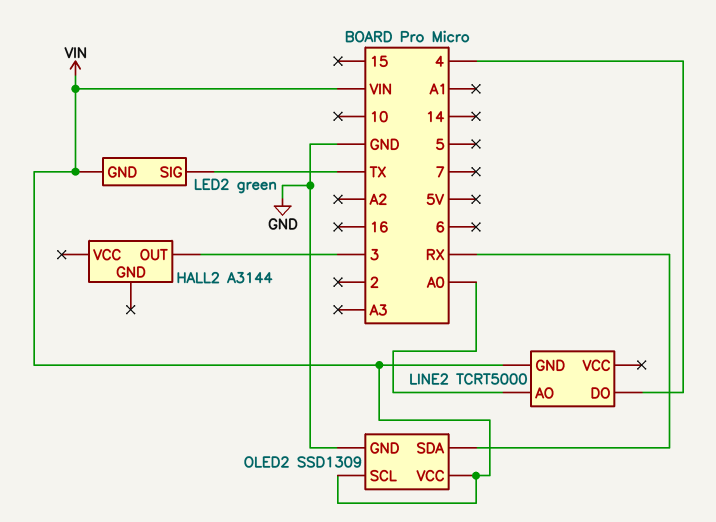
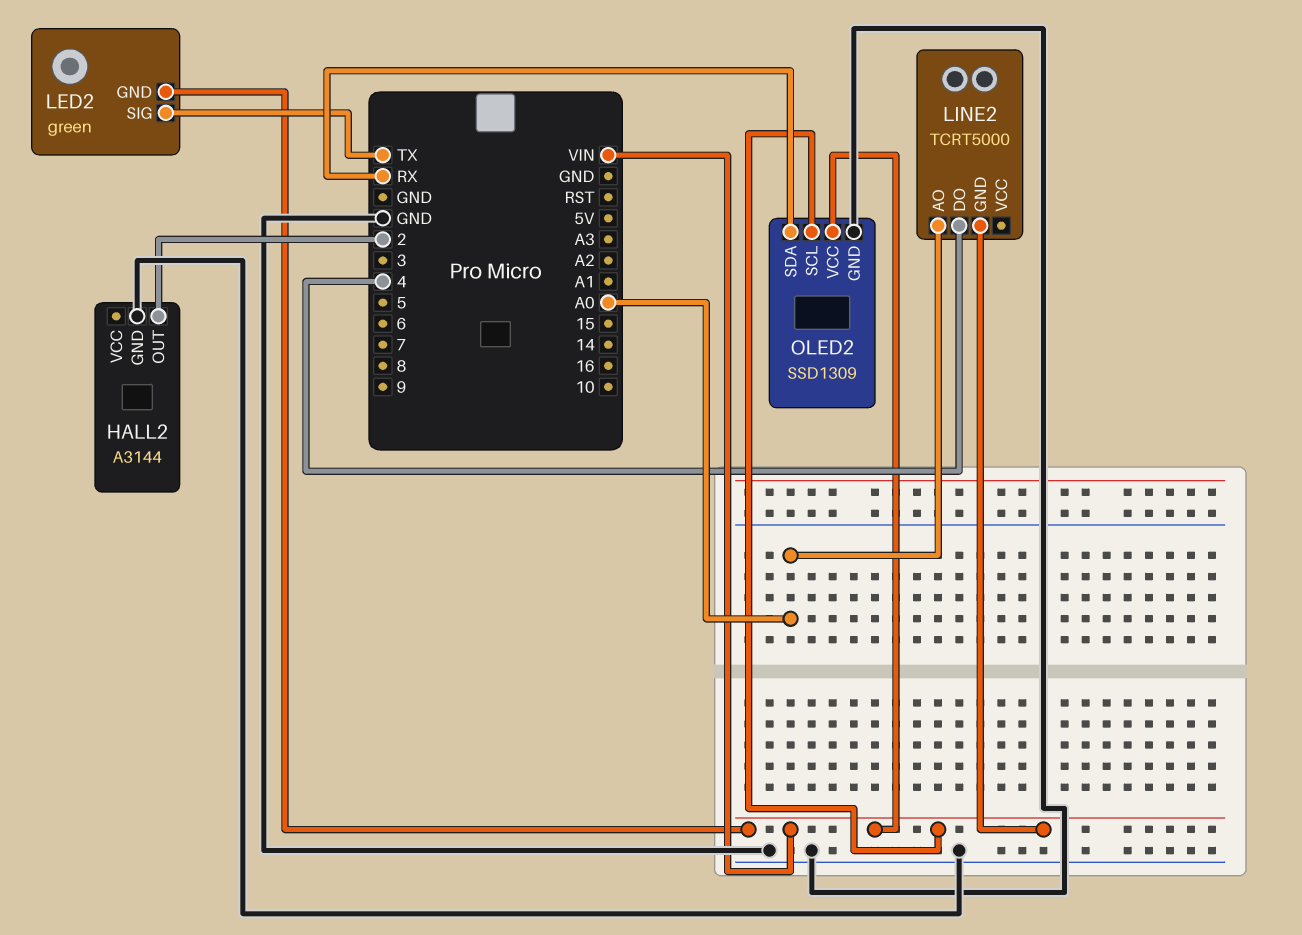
HALL2 pin GND: none -> GND
HALL2 pin OUT: 3 -> 2

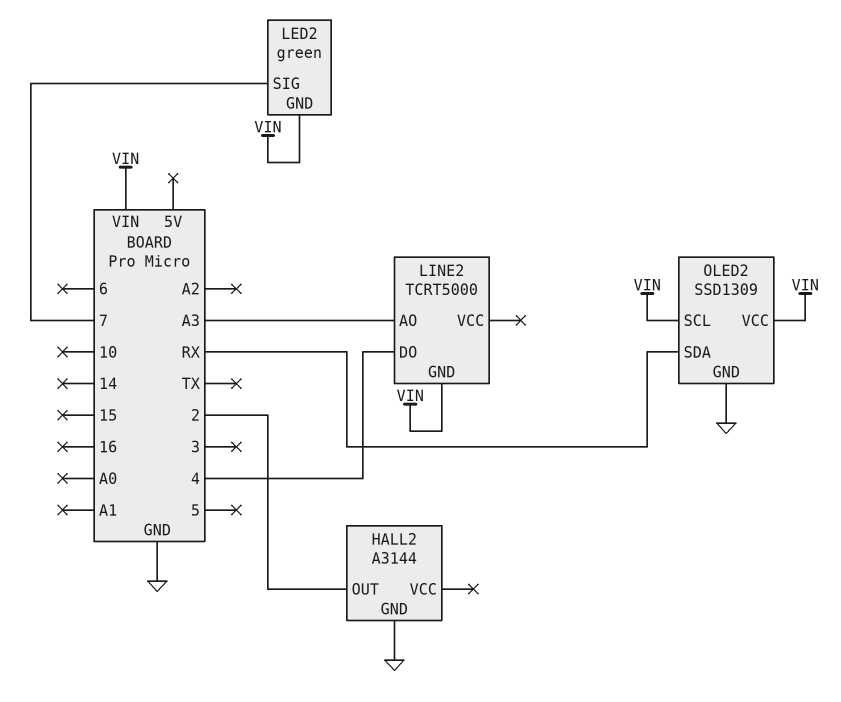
LED2 pin SIG: TX -> 7
LINE2 pin AO: A0 -> A3

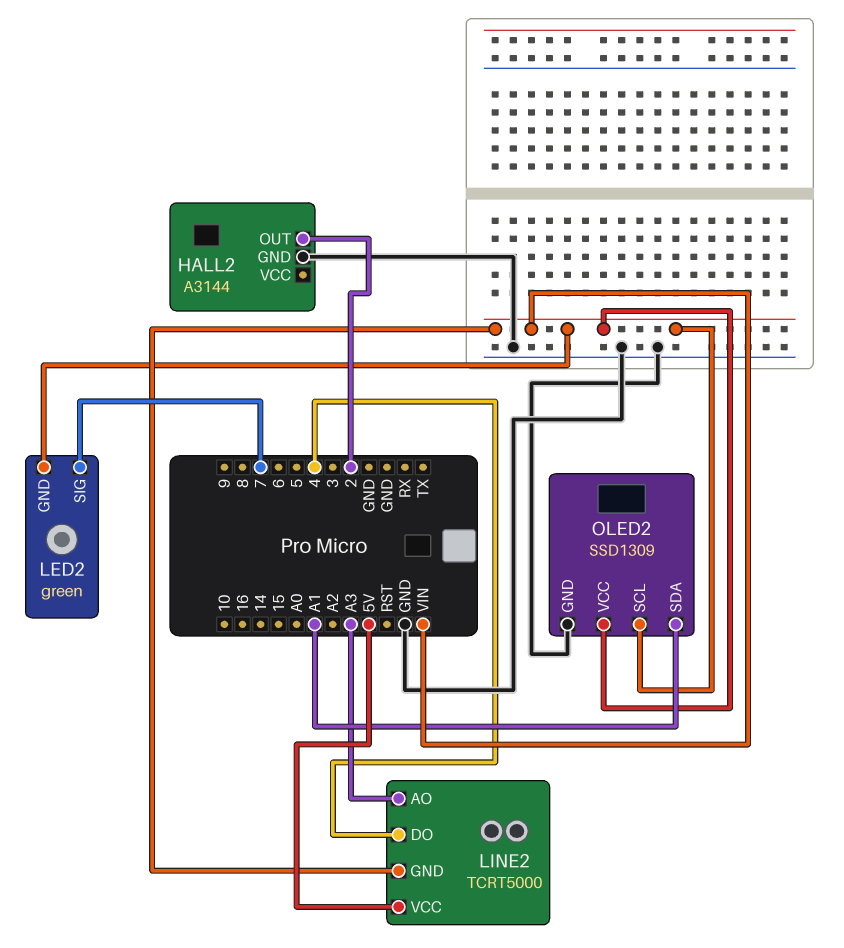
LINE2 pin VCC: none -> 5V
OLED2 pin SDA: RX -> A1

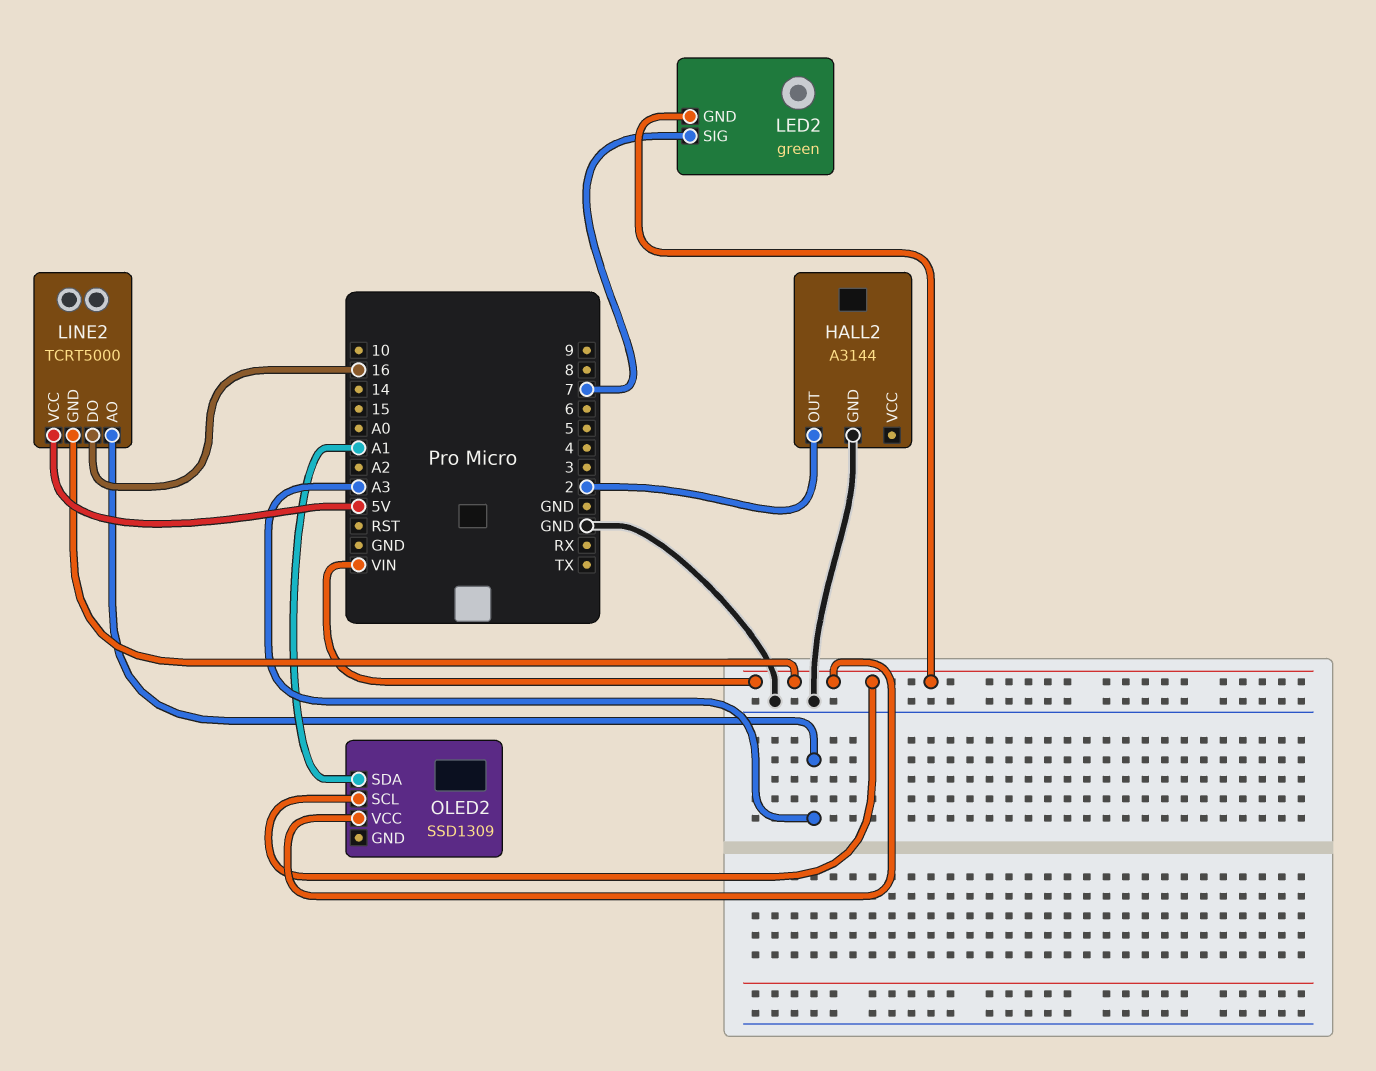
LINE2 pin DO: 4 -> 16
OLED2 pin GND: GND -> none

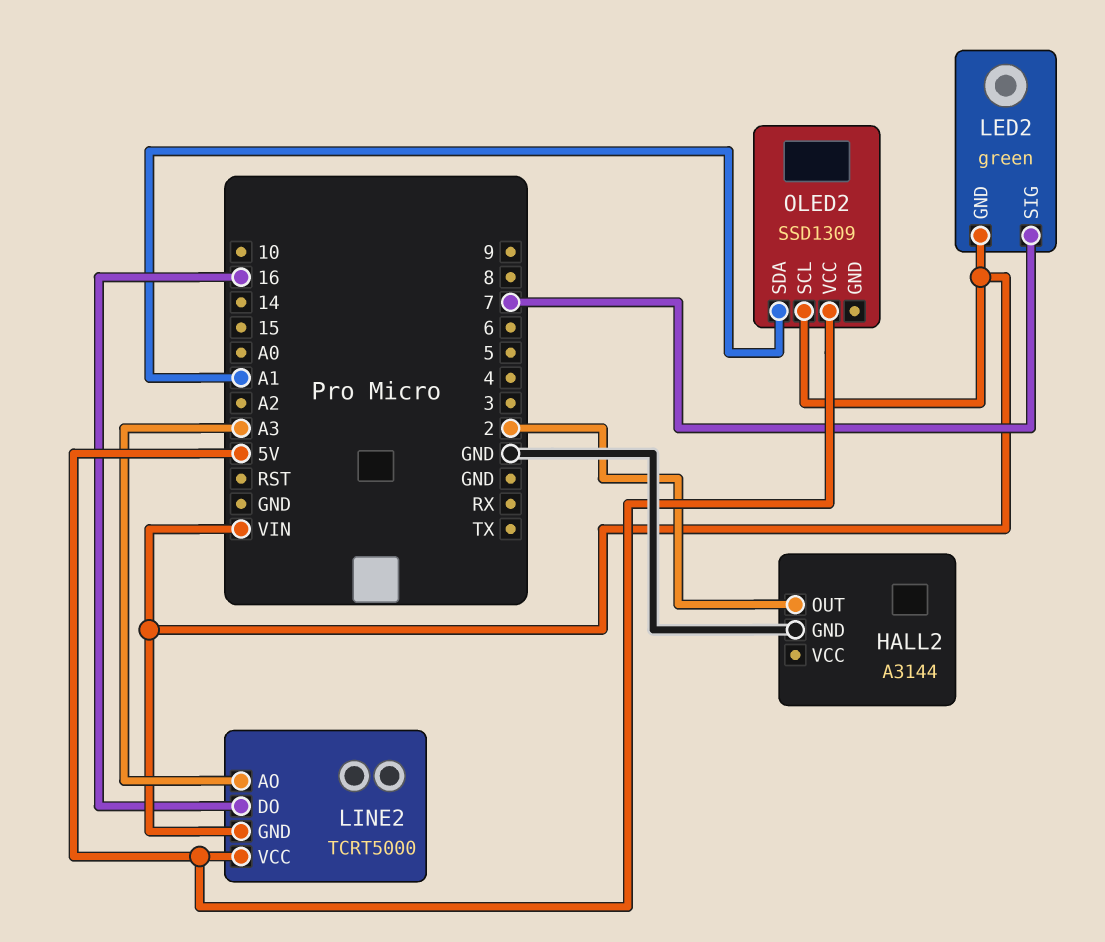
OLED2 pin VCC: VIN -> 5V

